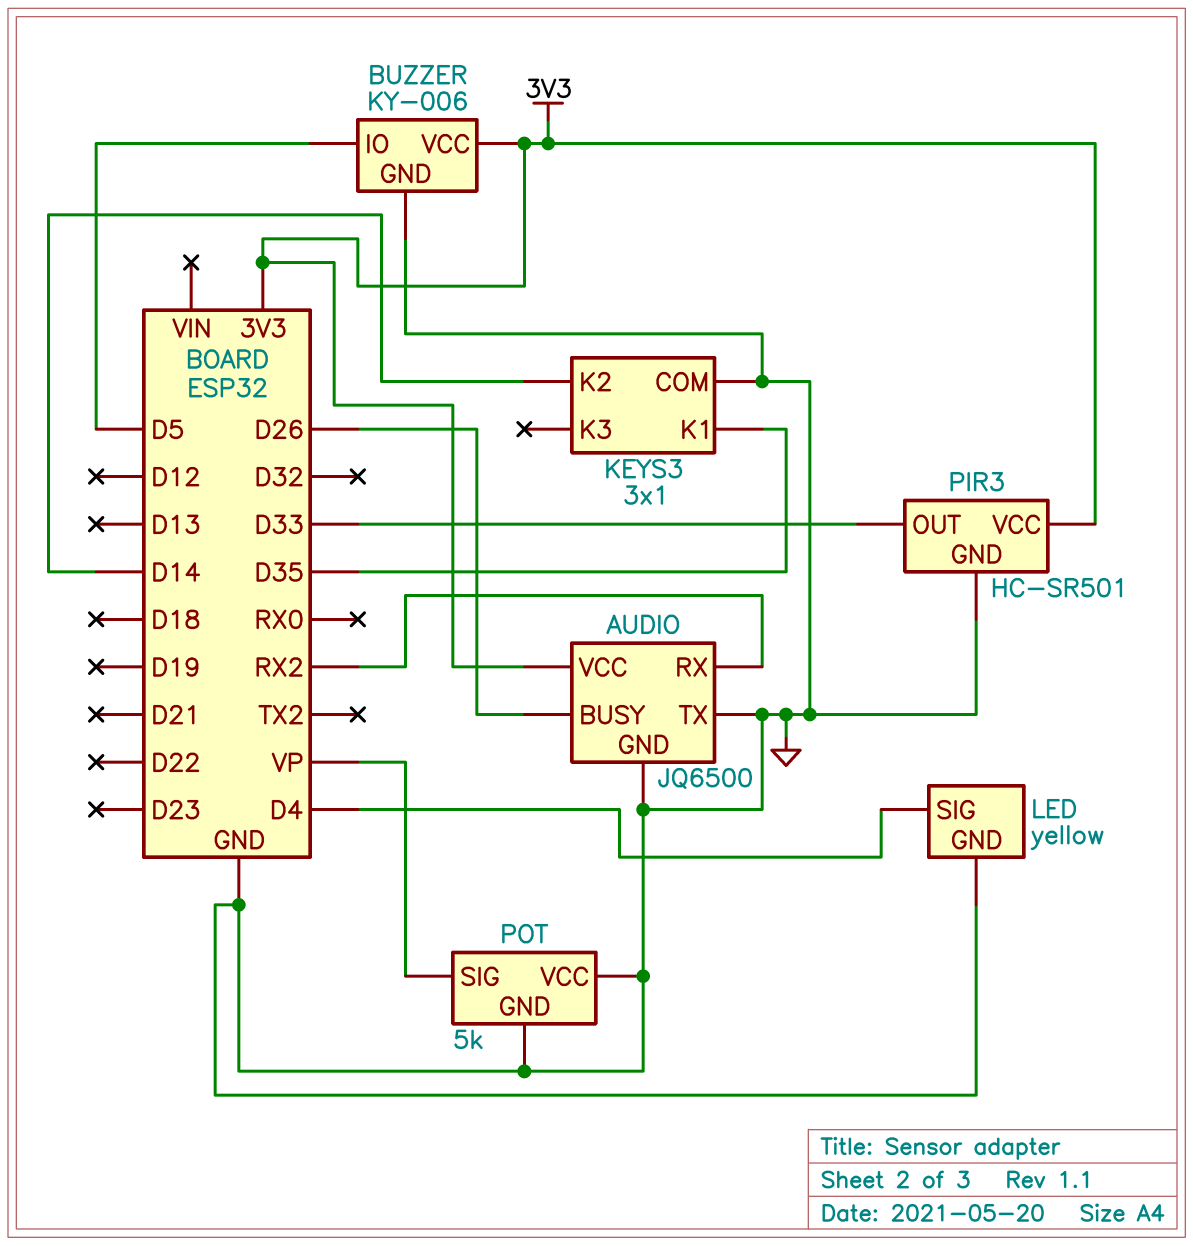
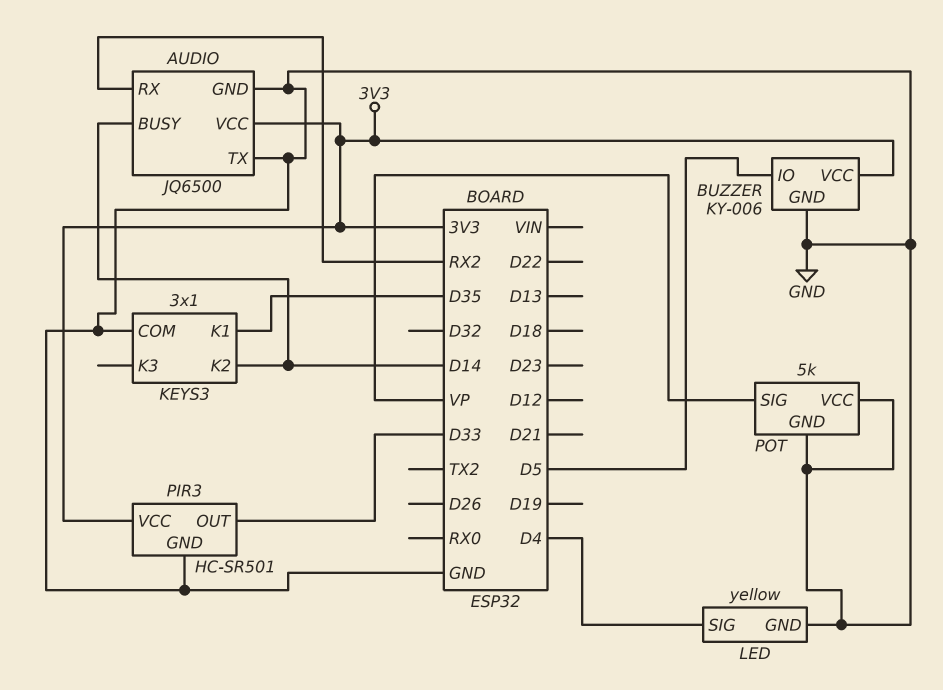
AUDIO pin BUSY: D26 -> D14

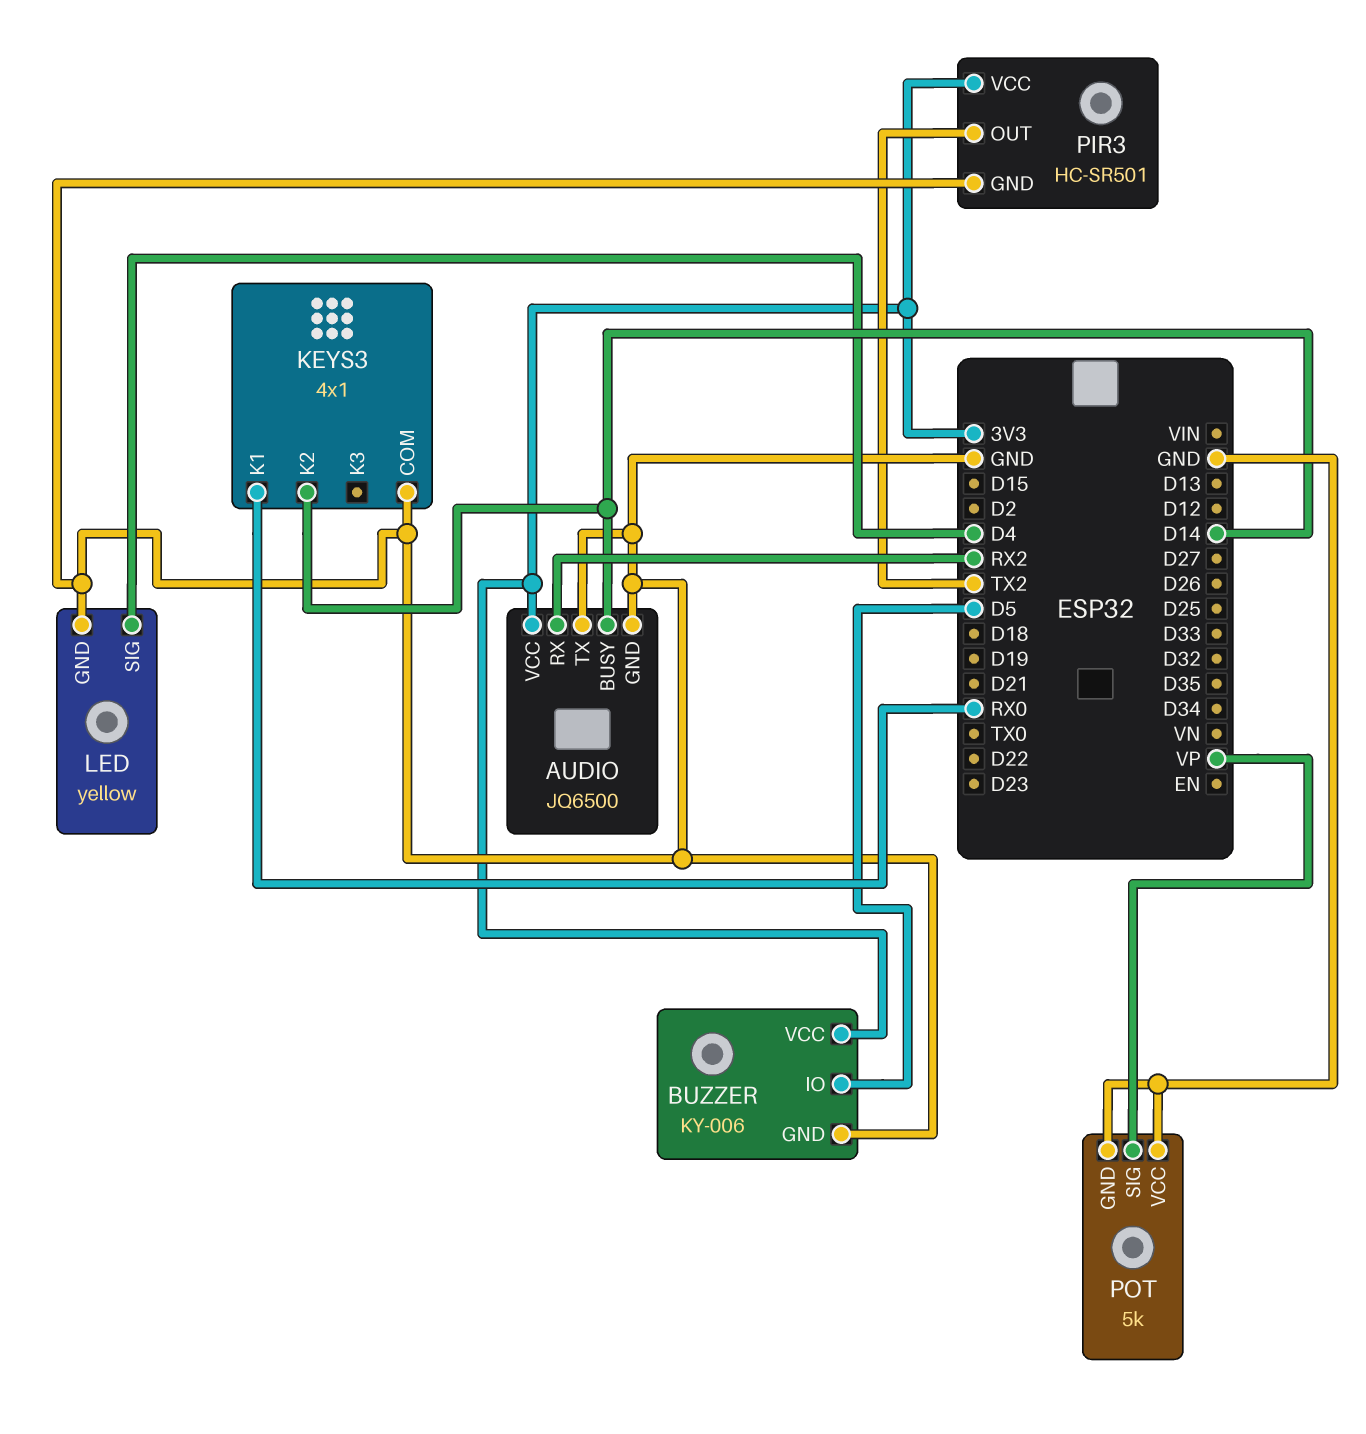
KEYS3: 3x1 -> 4x1
KEYS3 pin K1: D35 -> RX0
PIR3 pin OUT: D33 -> TX2

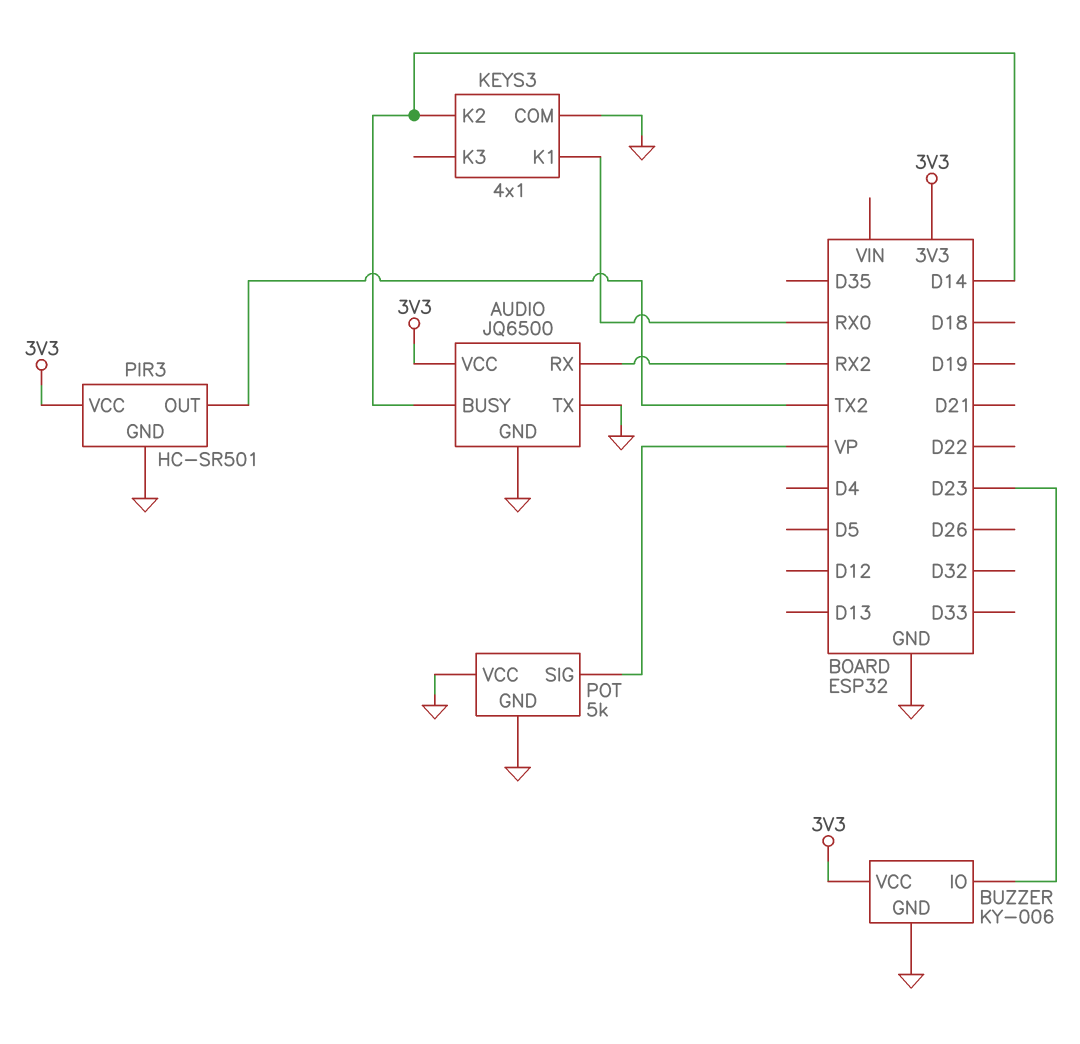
BUZZER pin IO: D5 -> D23
LED: yellow -> none
LED pin GND: GND -> none
LED pin SIG: D4 -> none

